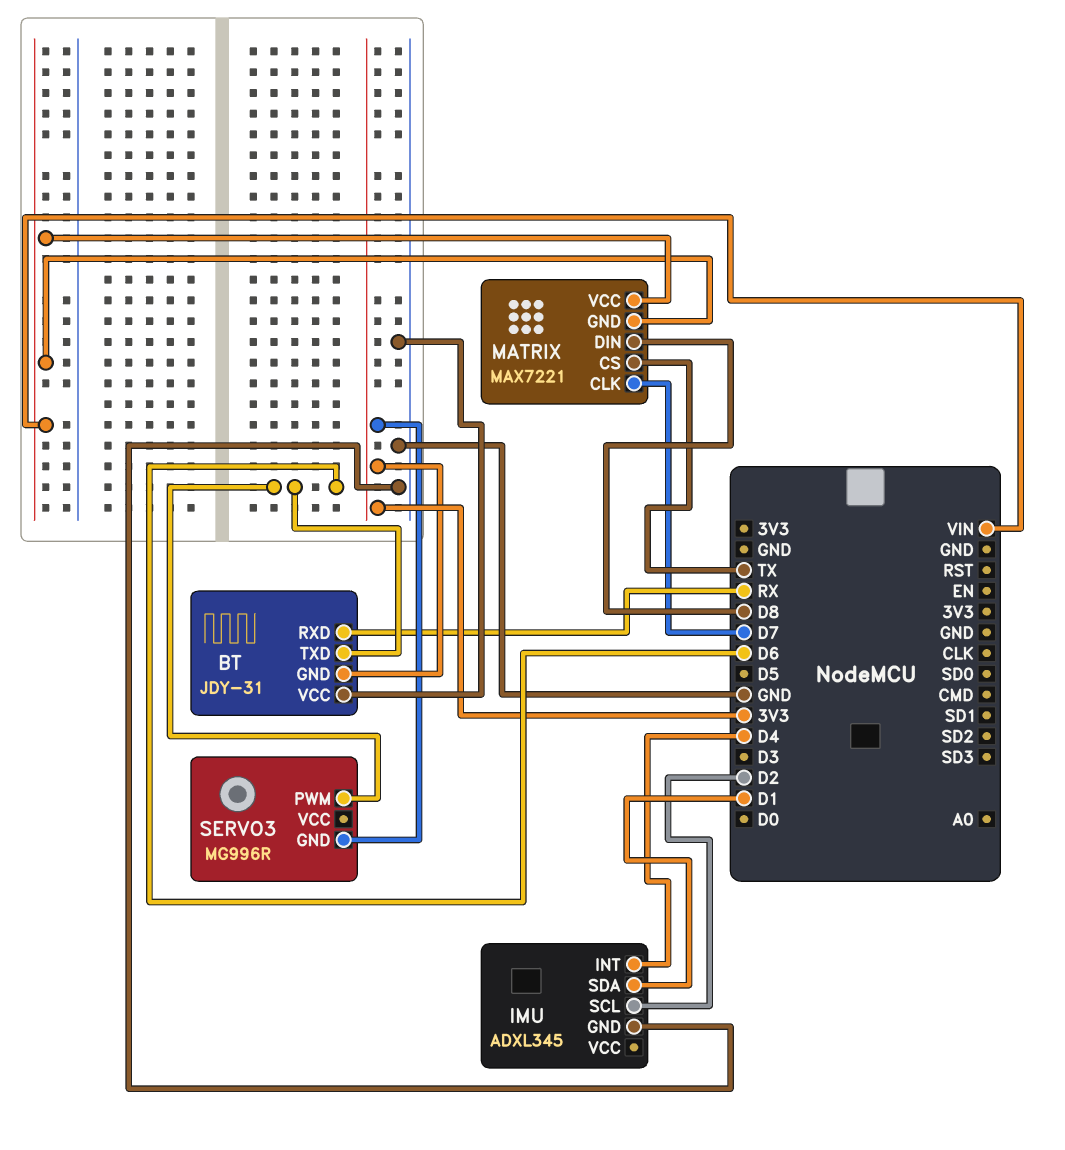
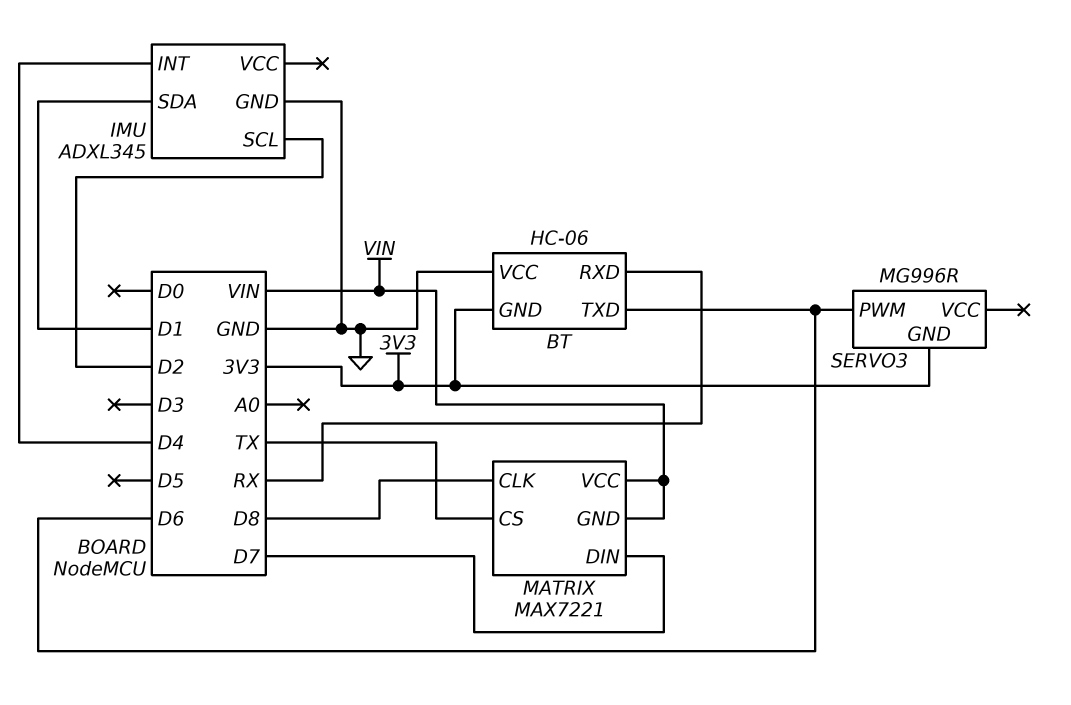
BT: JDY-31 -> HC-06
MATRIX pin CLK: D7 -> D8
MATRIX pin DIN: D8 -> D7

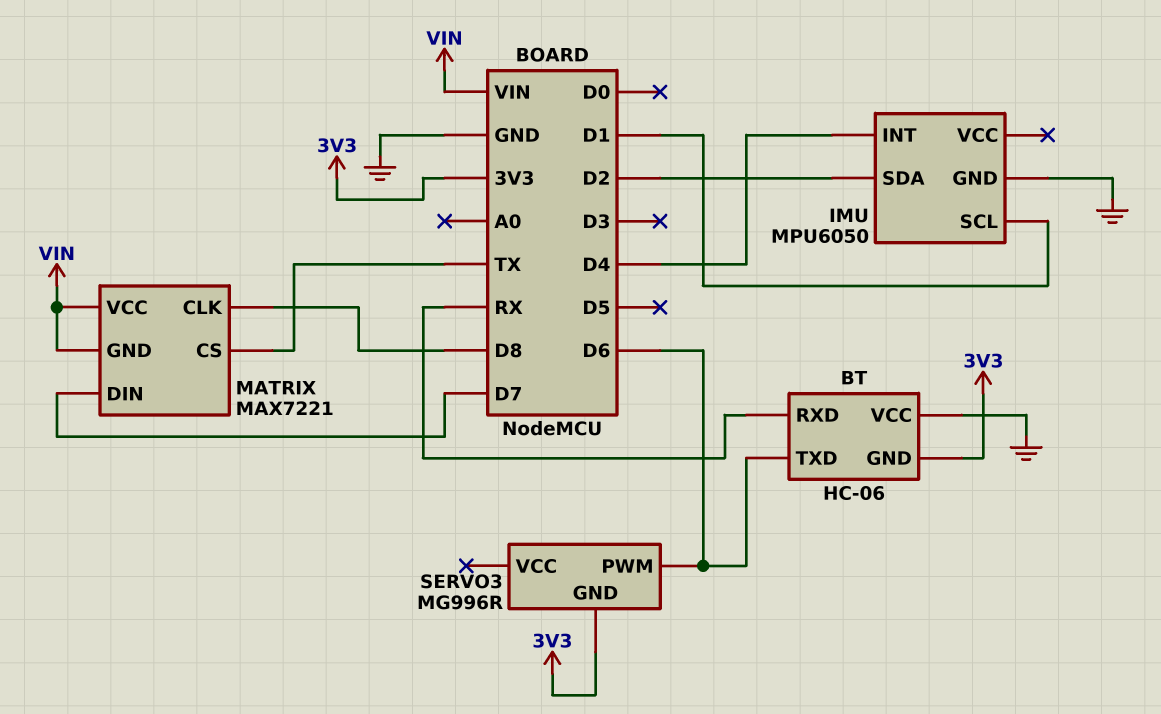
IMU: ADXL345 -> MPU6050
IMU pin SCL: D2 -> D1
IMU pin SDA: D1 -> D2

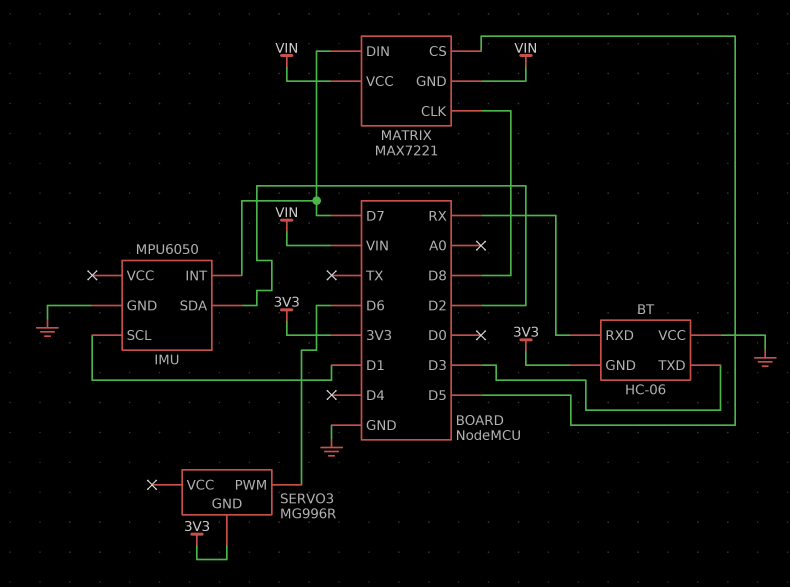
BT pin TXD: D6 -> D3
IMU pin INT: D4 -> D7
MATRIX pin CS: TX -> D5

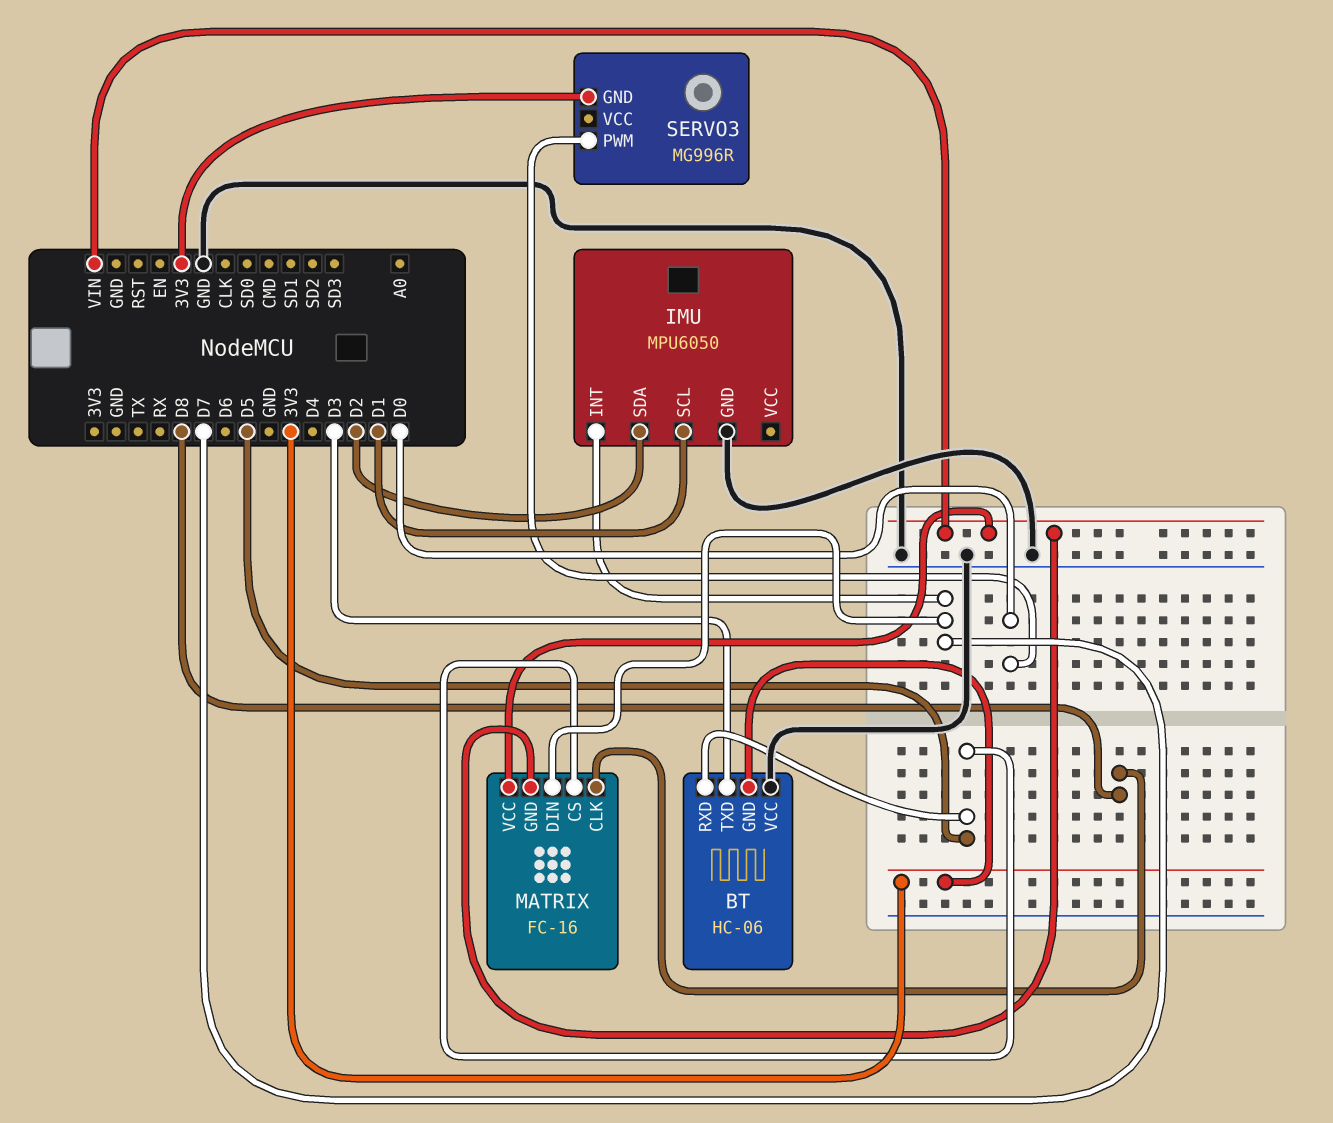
BT pin RXD: RX -> D5
MATRIX: MAX7221 -> FC-16
SERVO3 pin PWM: D6 -> D0

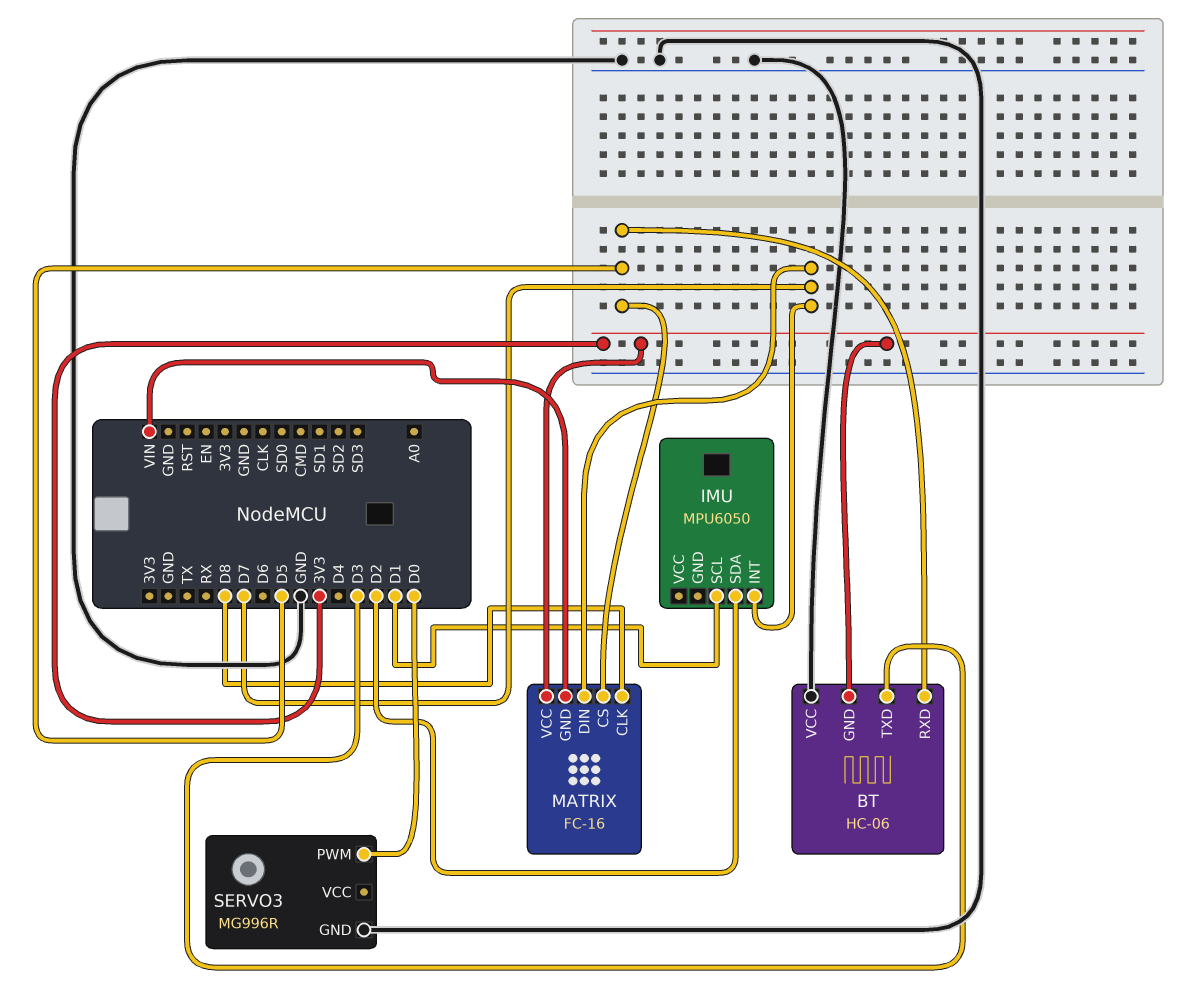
IMU pin GND: GND -> none
MATRIX pin VCC: VIN -> 3V3
SERVO3 pin GND: 3V3 -> GND

